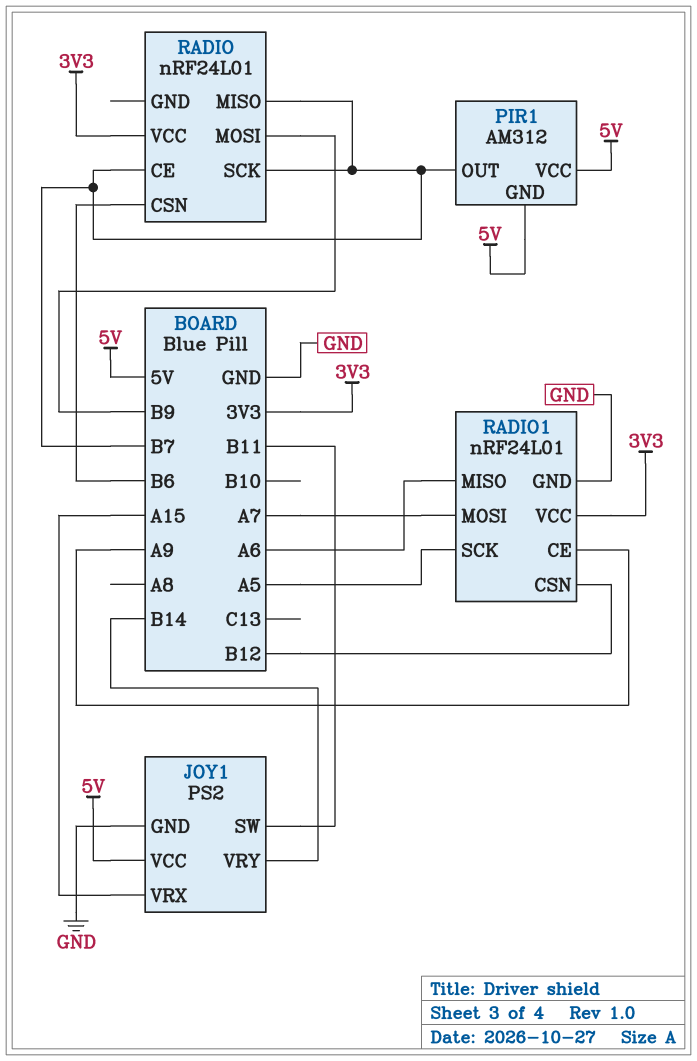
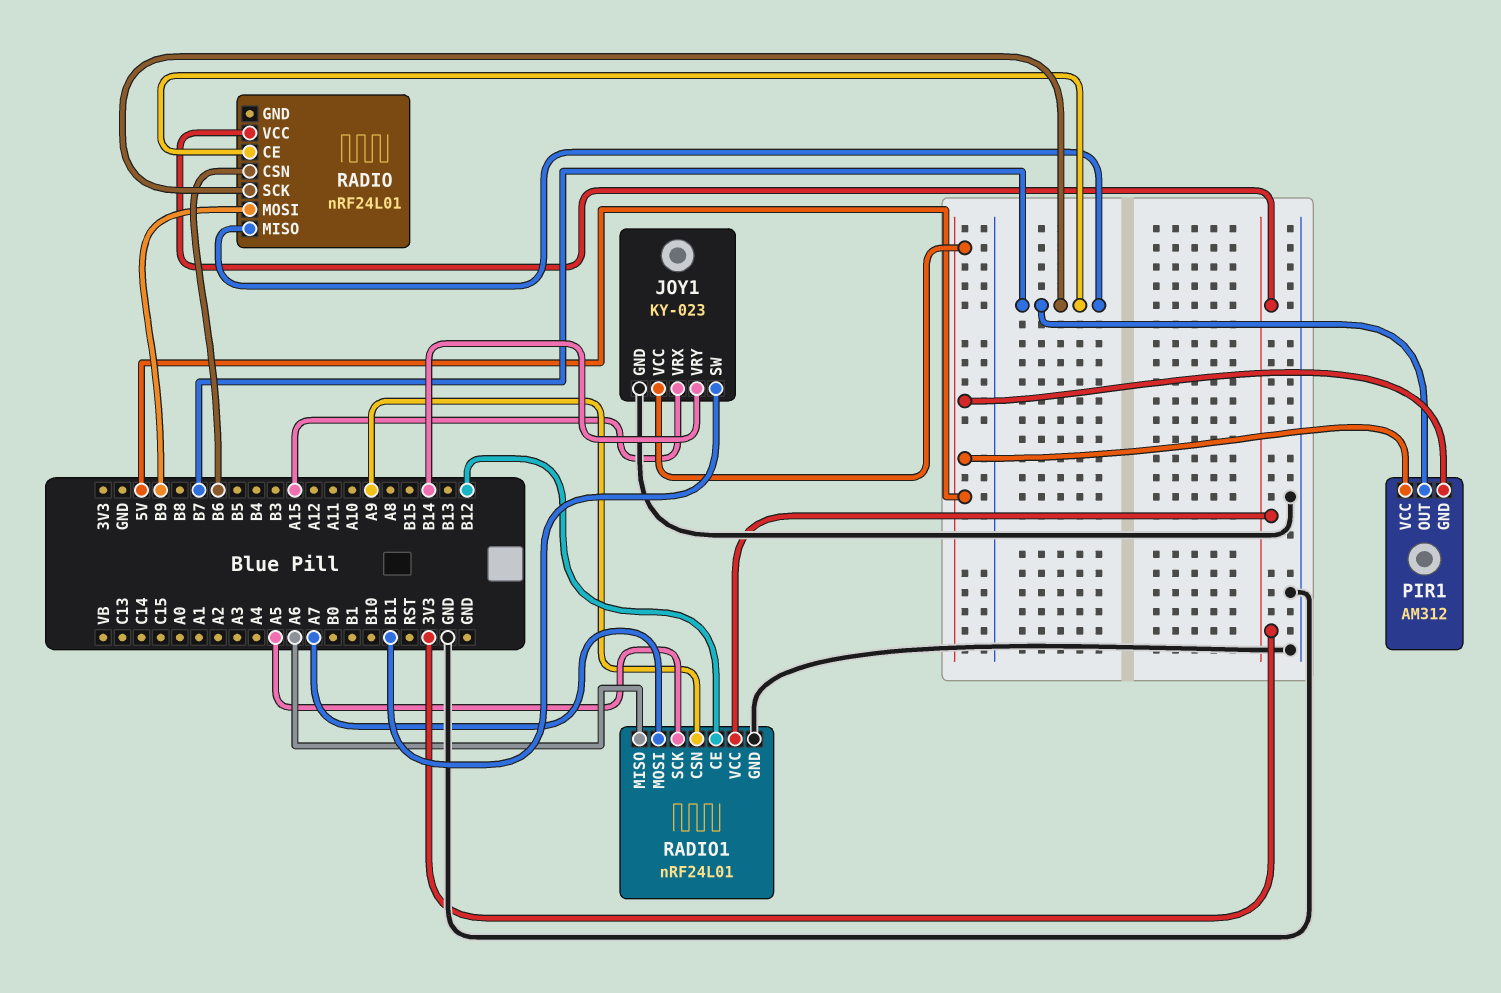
JOY1: PS2 -> KY-023
RADIO1 pin CE: A9 -> B12
RADIO1 pin CSN: B12 -> A9

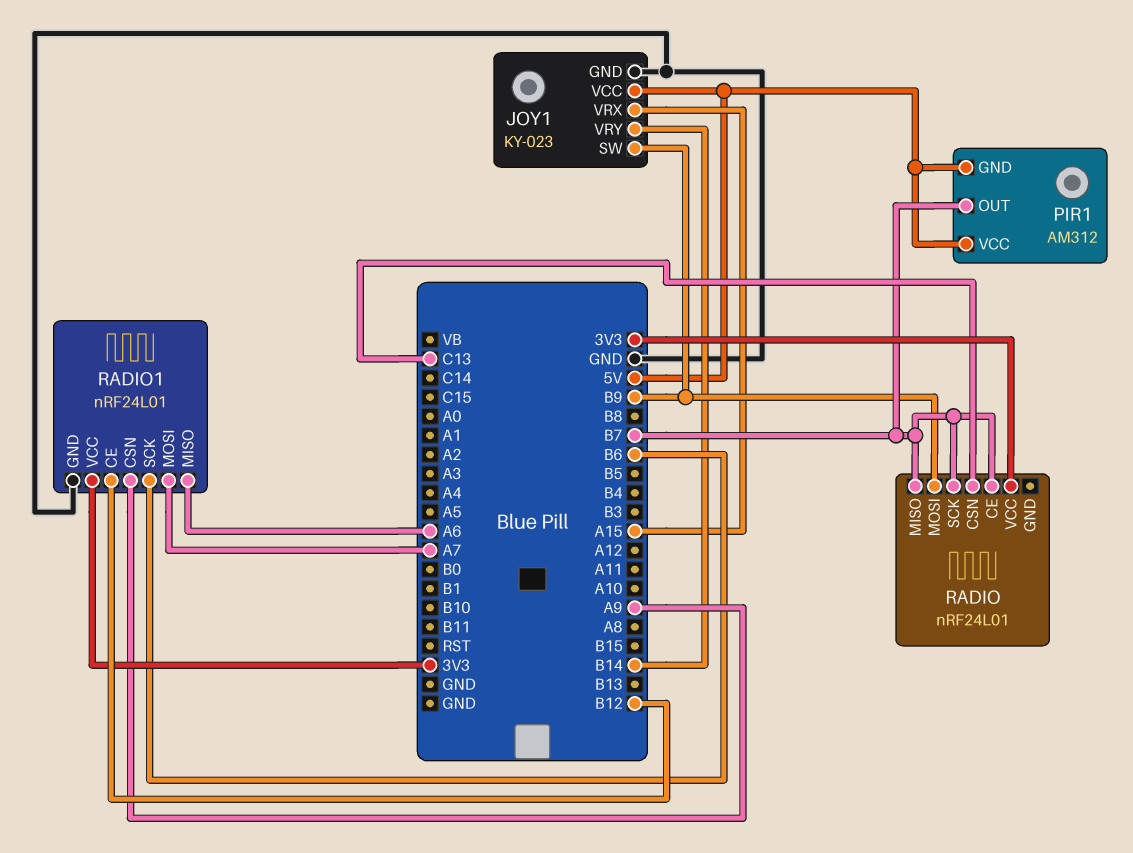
JOY1 pin SW: B11 -> B9
RADIO pin CSN: B6 -> C13
RADIO1 pin SCK: A5 -> B6

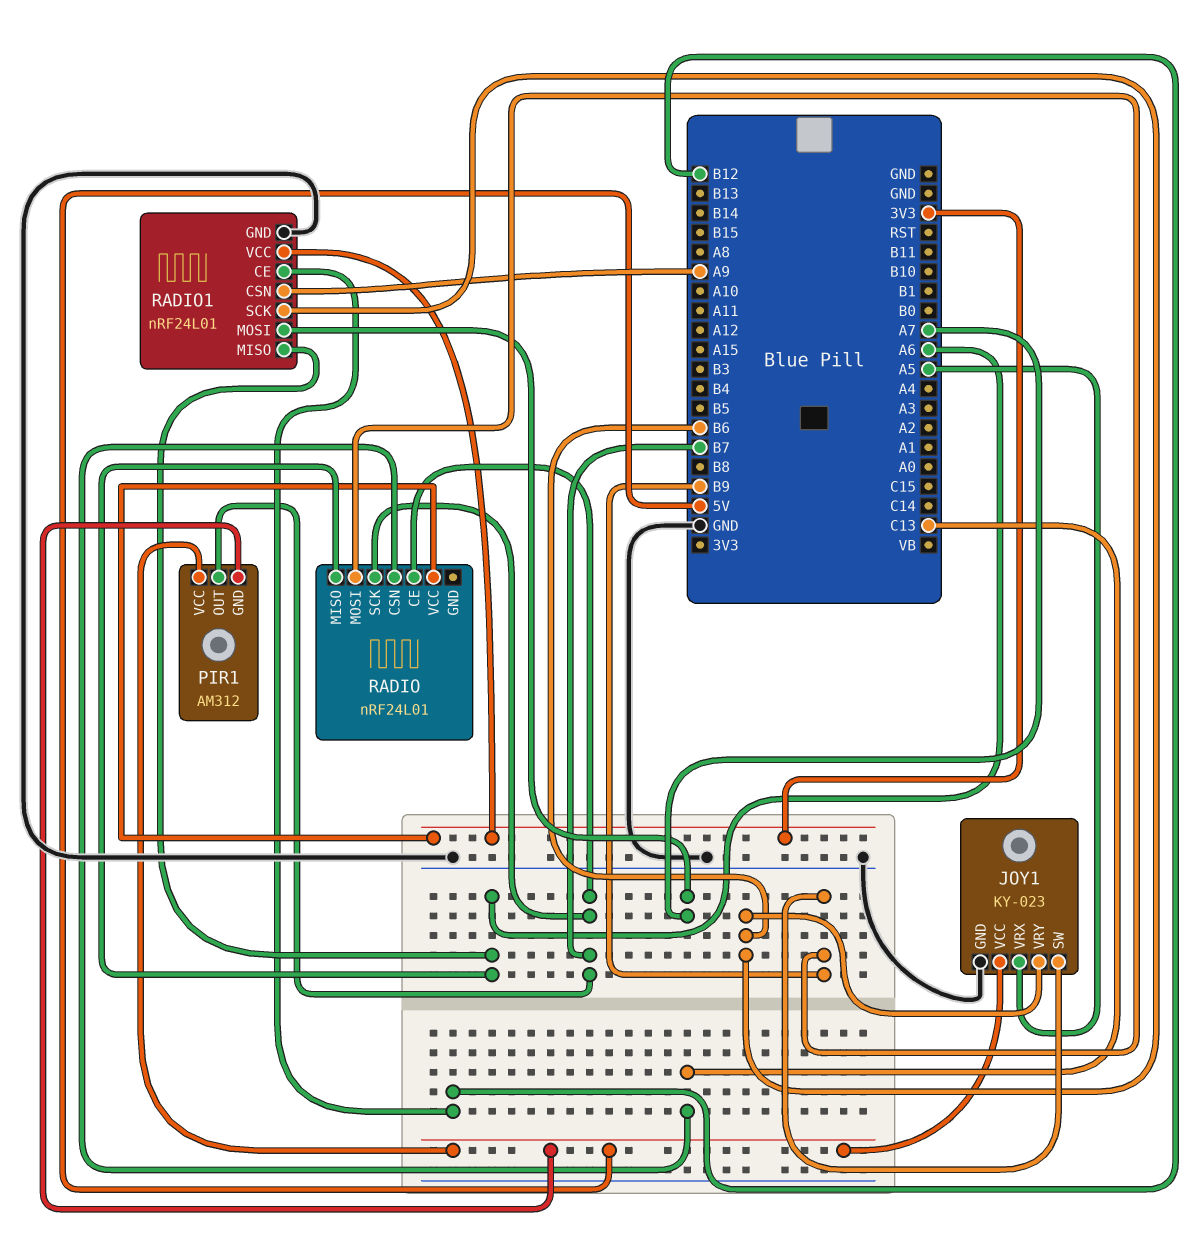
JOY1 pin VRX: A15 -> A5
JOY1 pin VRY: B14 -> B6
RADIO pin MISO: B7 -> A6

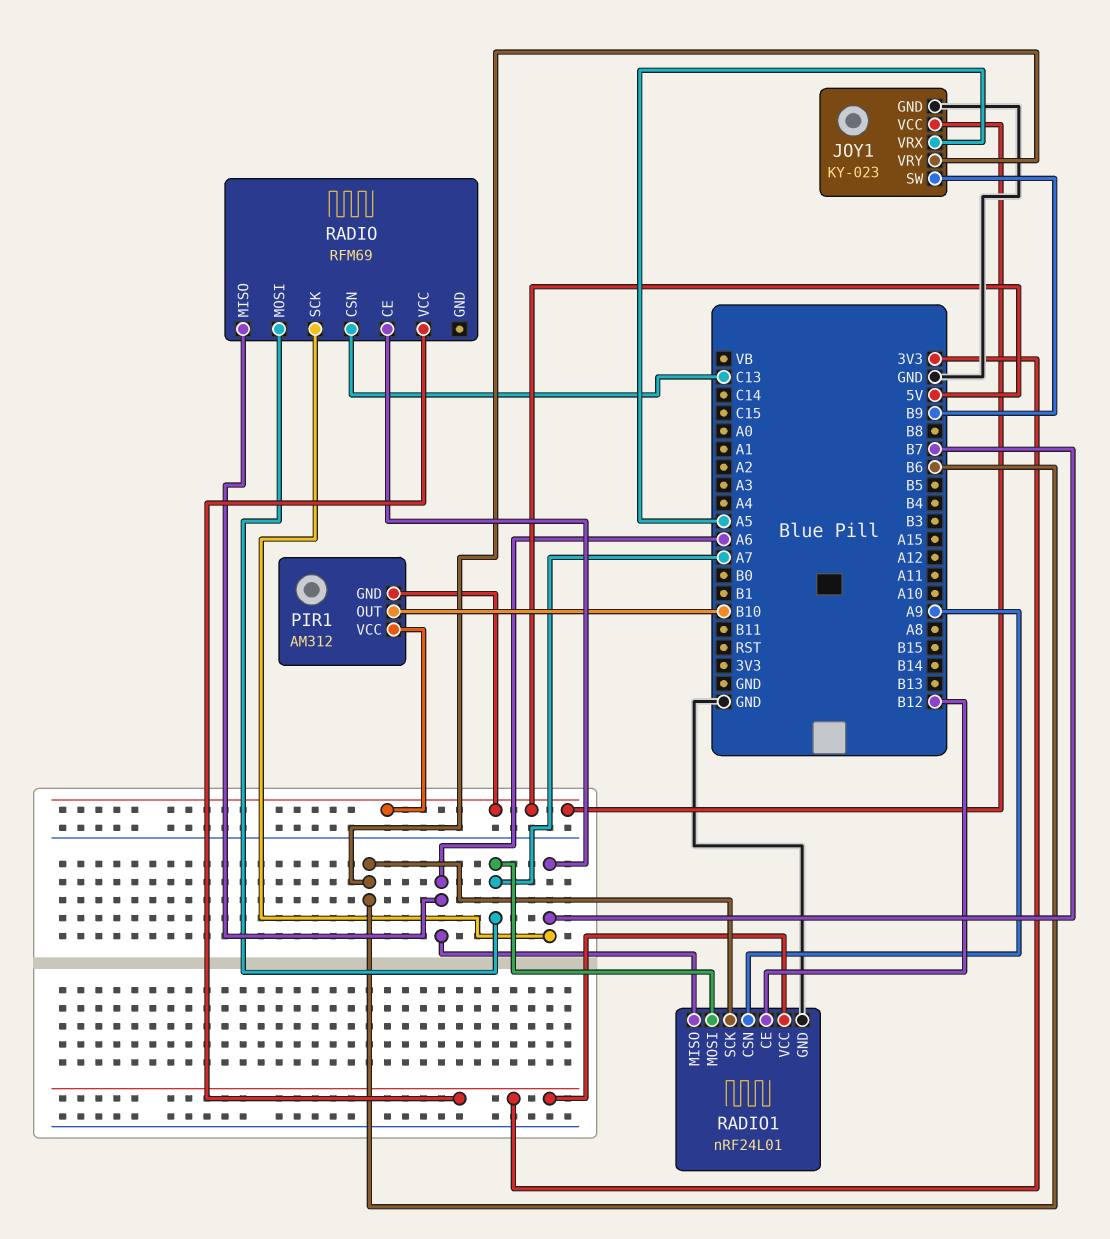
PIR1 pin OUT: B7 -> B10
RADIO: nRF24L01 -> RFM69
RADIO pin MOSI: B9 -> A7

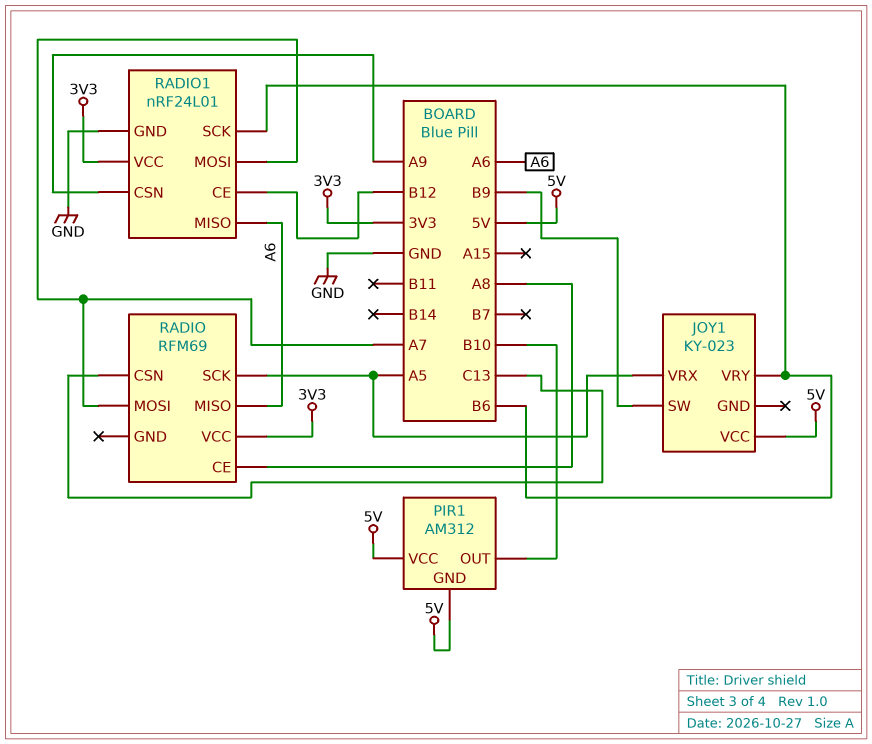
JOY1 pin GND: GND -> none
RADIO pin CE: B7 -> A8
RADIO pin SCK: B7 -> A5

